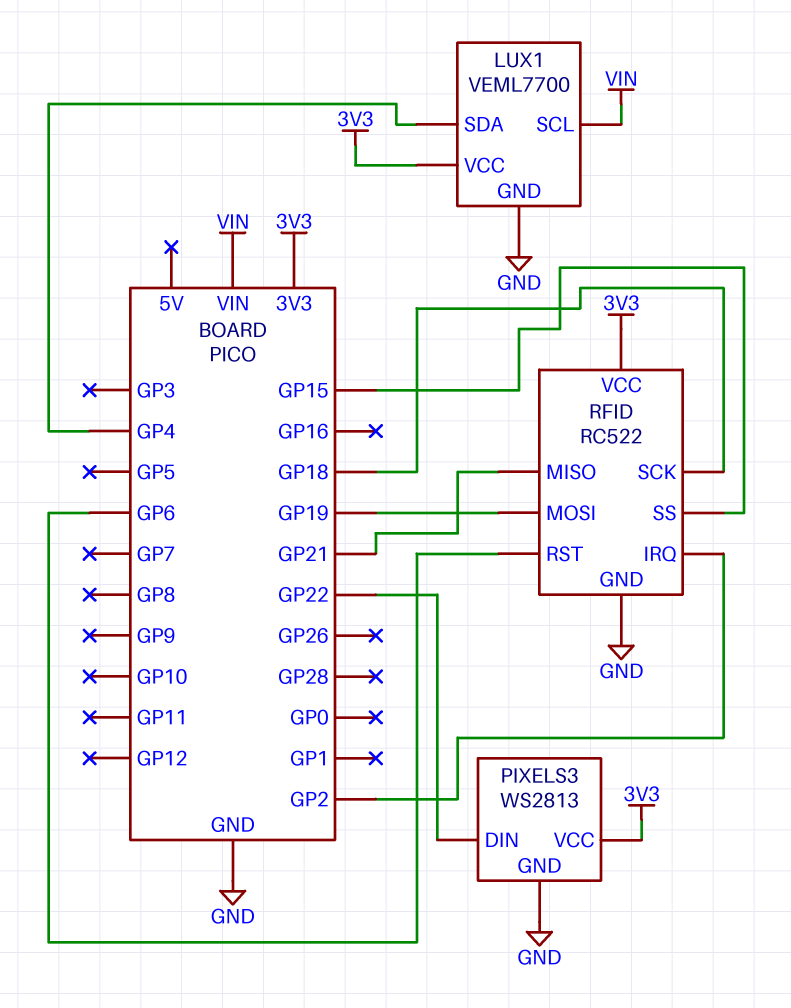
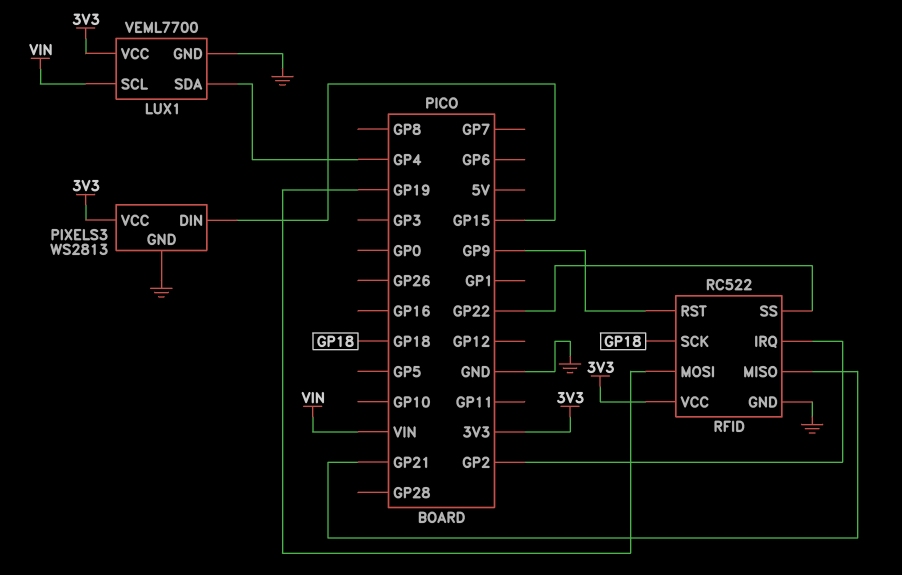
PIXELS3 pin DIN: GP22 -> GP15
RFID pin RST: GP6 -> GP9
RFID pin SS: GP15 -> GP22

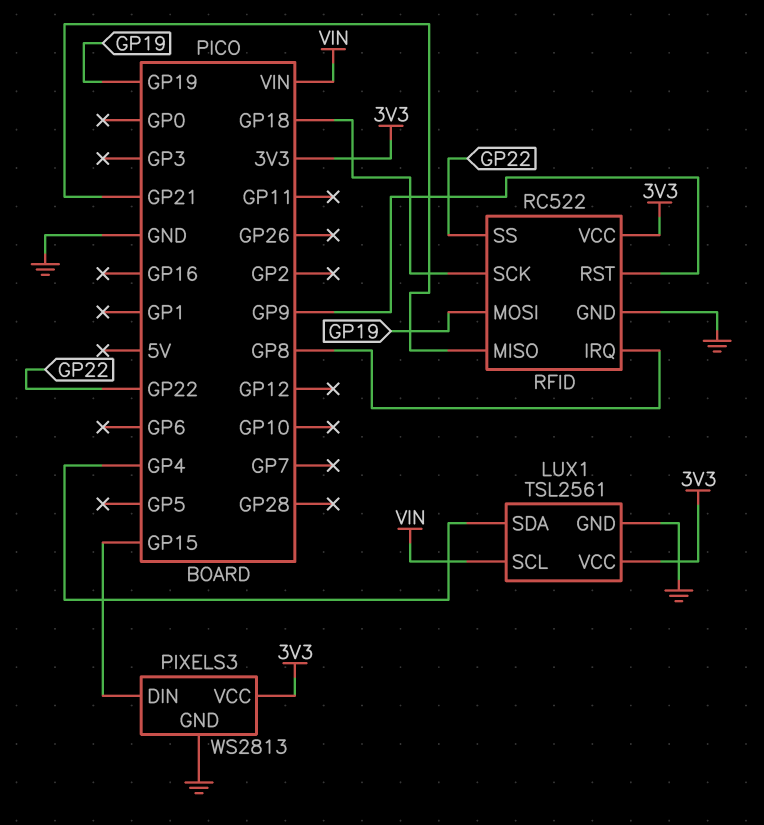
LUX1: VEML7700 -> TSL2561
RFID pin IRQ: GP2 -> GP8

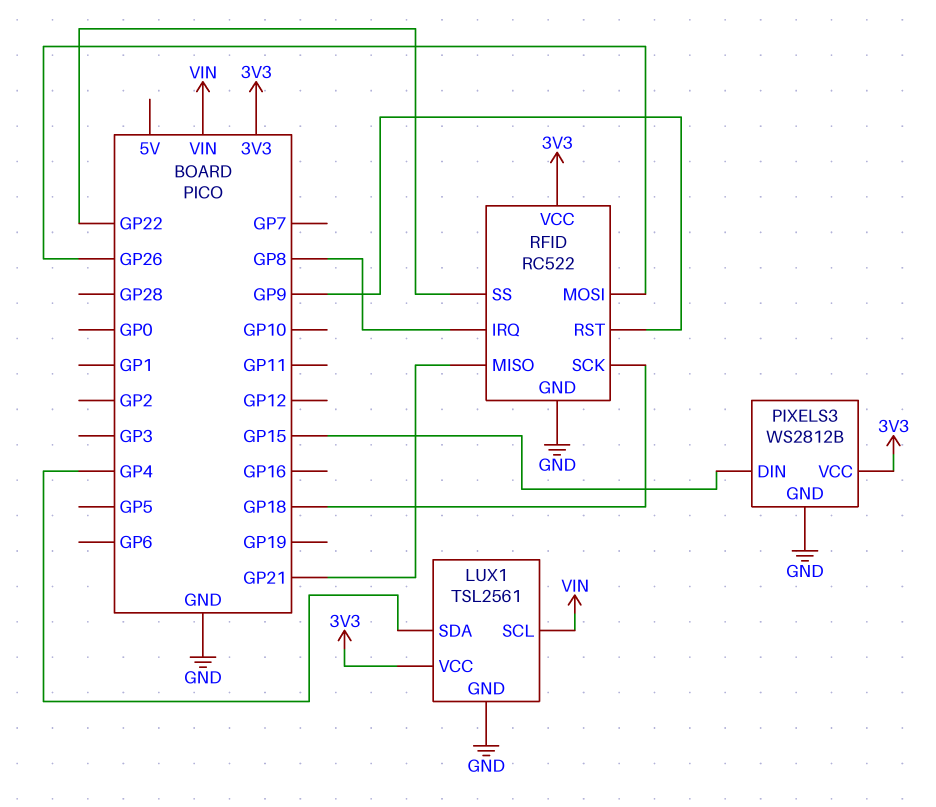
PIXELS3: WS2813 -> WS2812B
RFID pin MOSI: GP19 -> GP26

